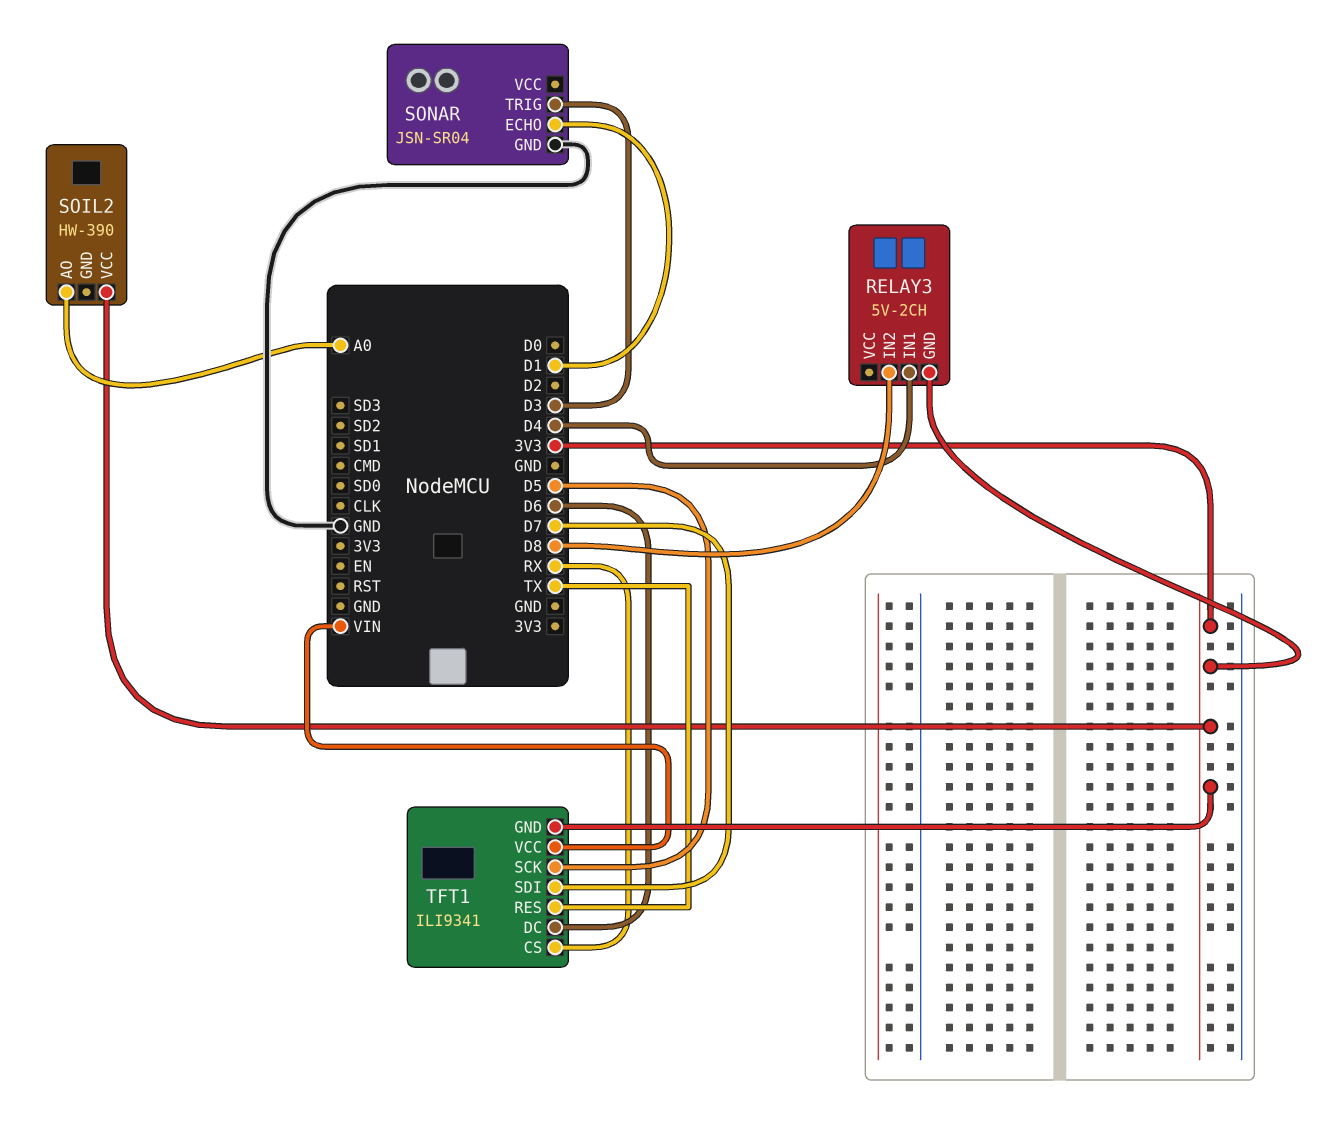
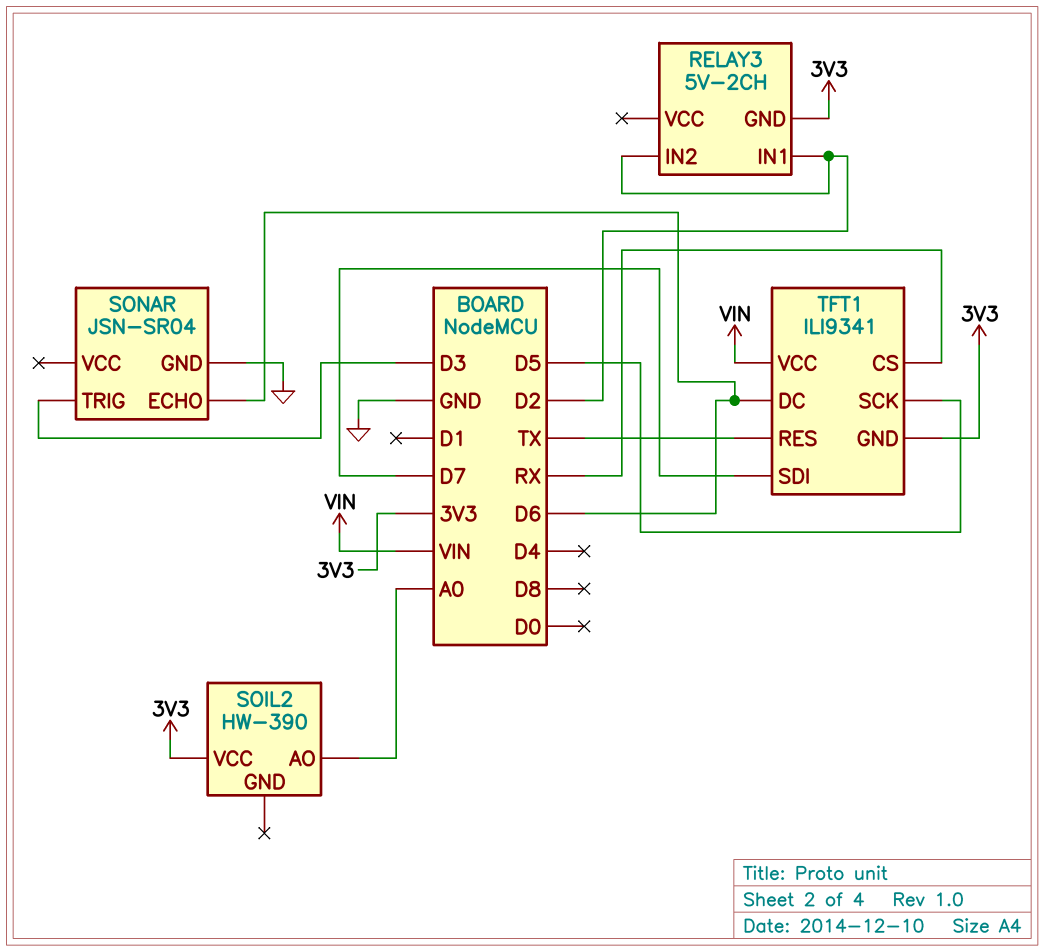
RELAY3 pin IN1: D4 -> D2
RELAY3 pin IN2: D8 -> D2
SONAR pin ECHO: D1 -> D6

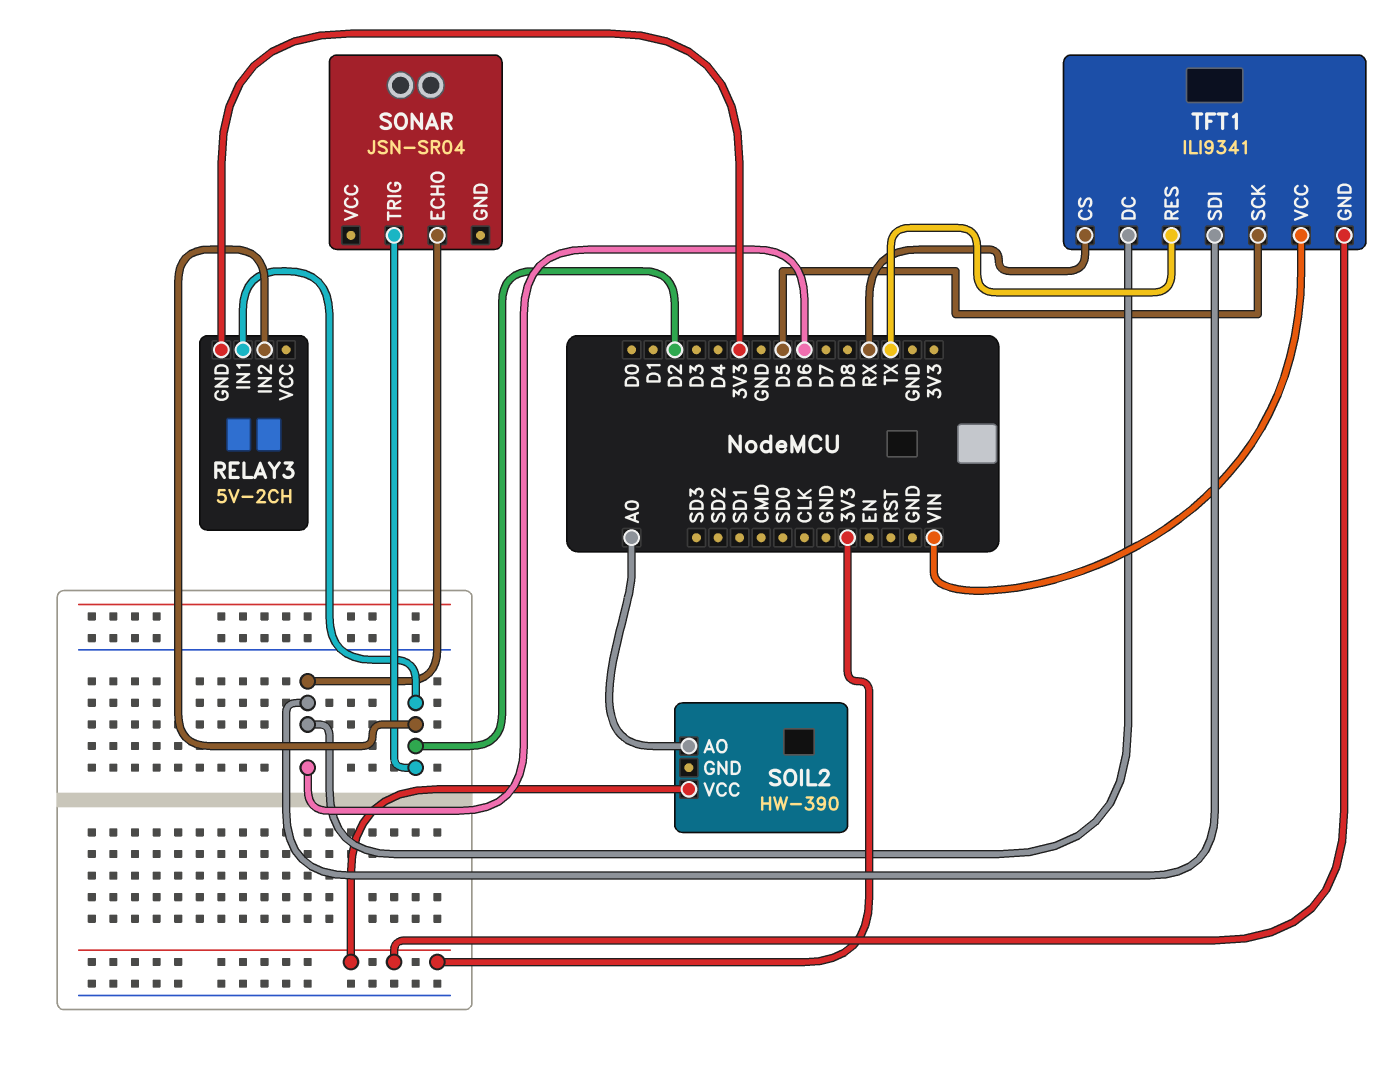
SONAR pin GND: GND -> none
SONAR pin TRIG: D3 -> D2
TFT1 pin SDI: D7 -> D6

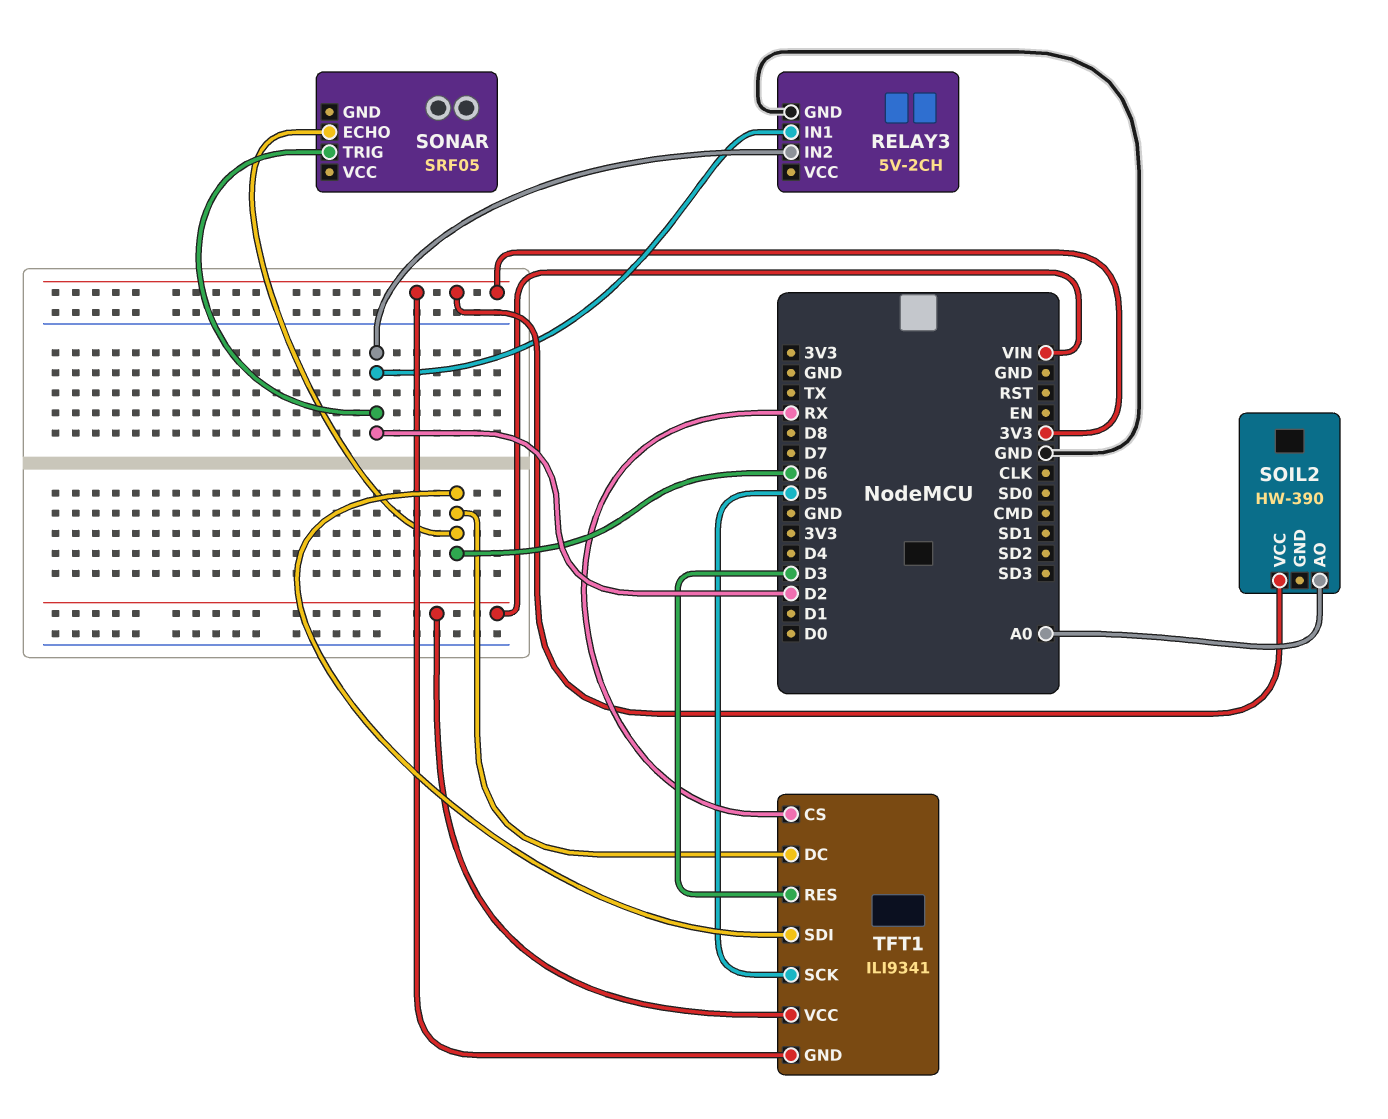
RELAY3 pin GND: 3V3 -> GND
SONAR: JSN-SR04 -> SRF05
TFT1 pin RES: TX -> D3

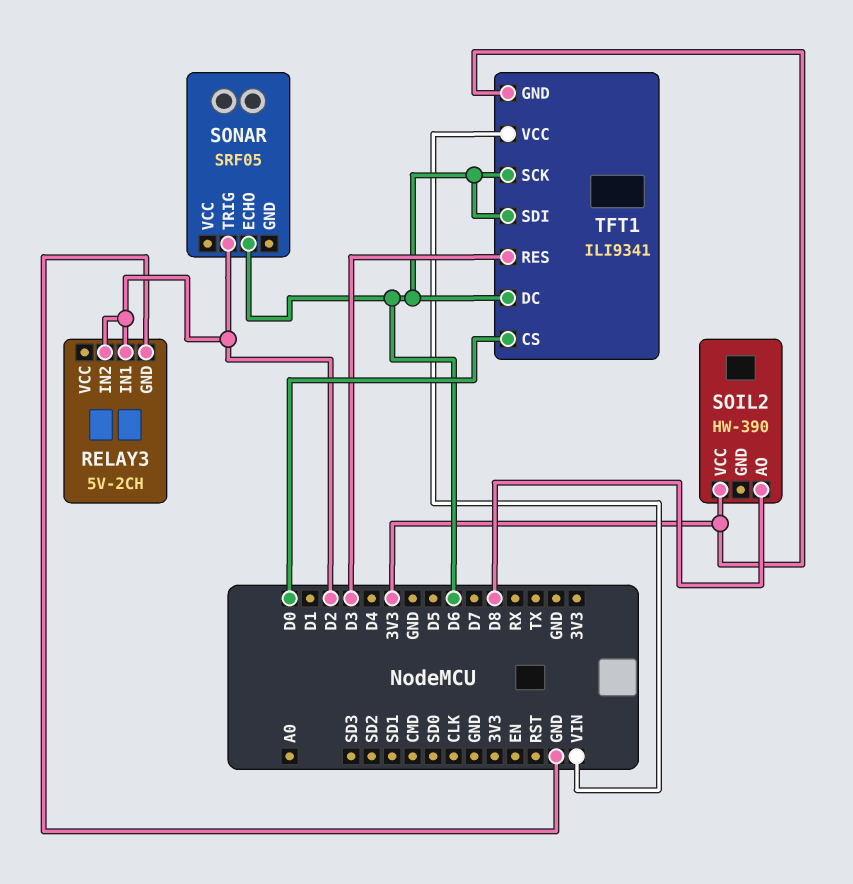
SOIL2 pin AO: A0 -> D8
TFT1 pin CS: RX -> D0
TFT1 pin SCK: D5 -> D6

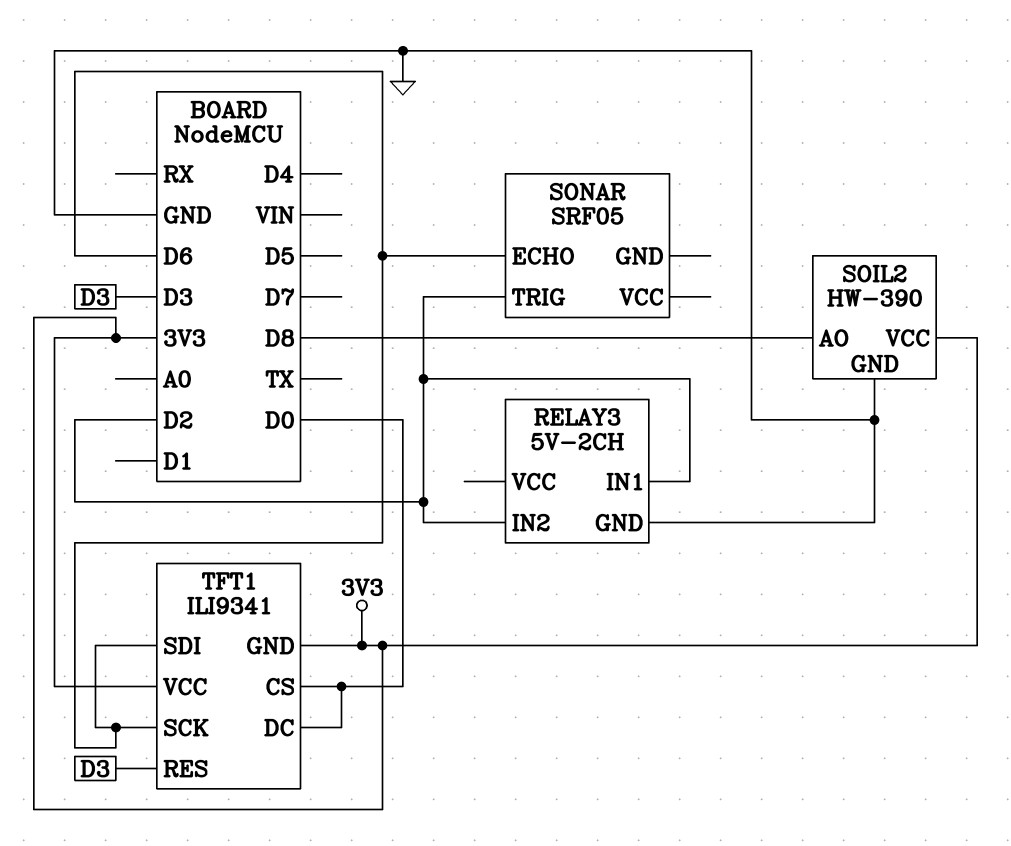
SOIL2 pin GND: none -> GND
TFT1 pin DC: D6 -> D0
TFT1 pin VCC: VIN -> 3V3

